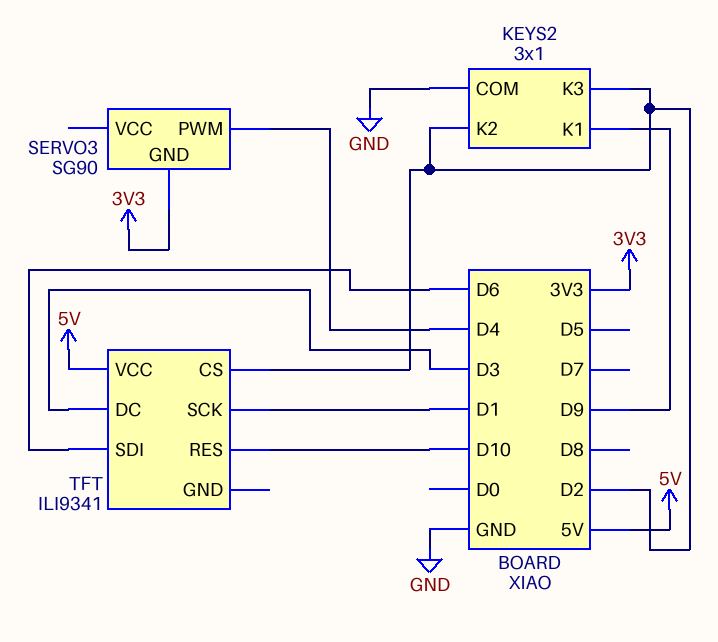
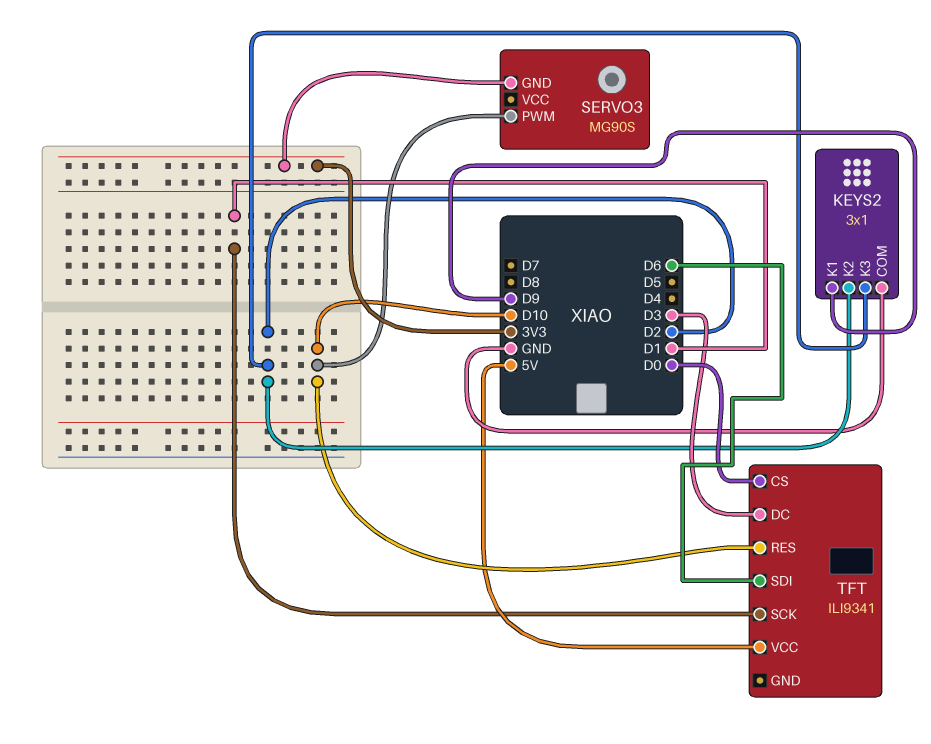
SERVO3: SG90 -> MG90S
SERVO3 pin PWM: D4 -> D10
TFT pin CS: D2 -> D0

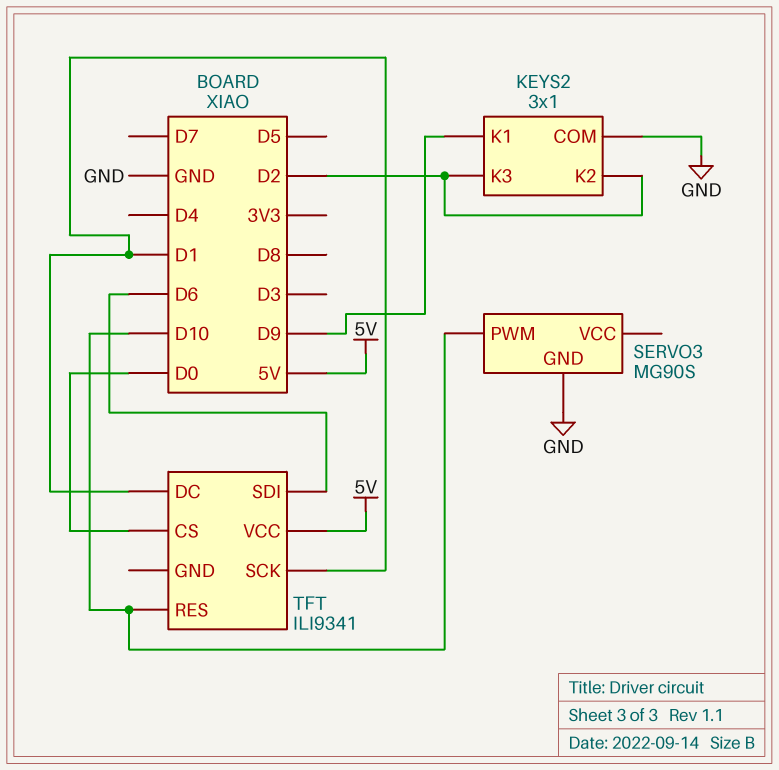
SERVO3 pin GND: 3V3 -> GND
TFT pin DC: D3 -> D1

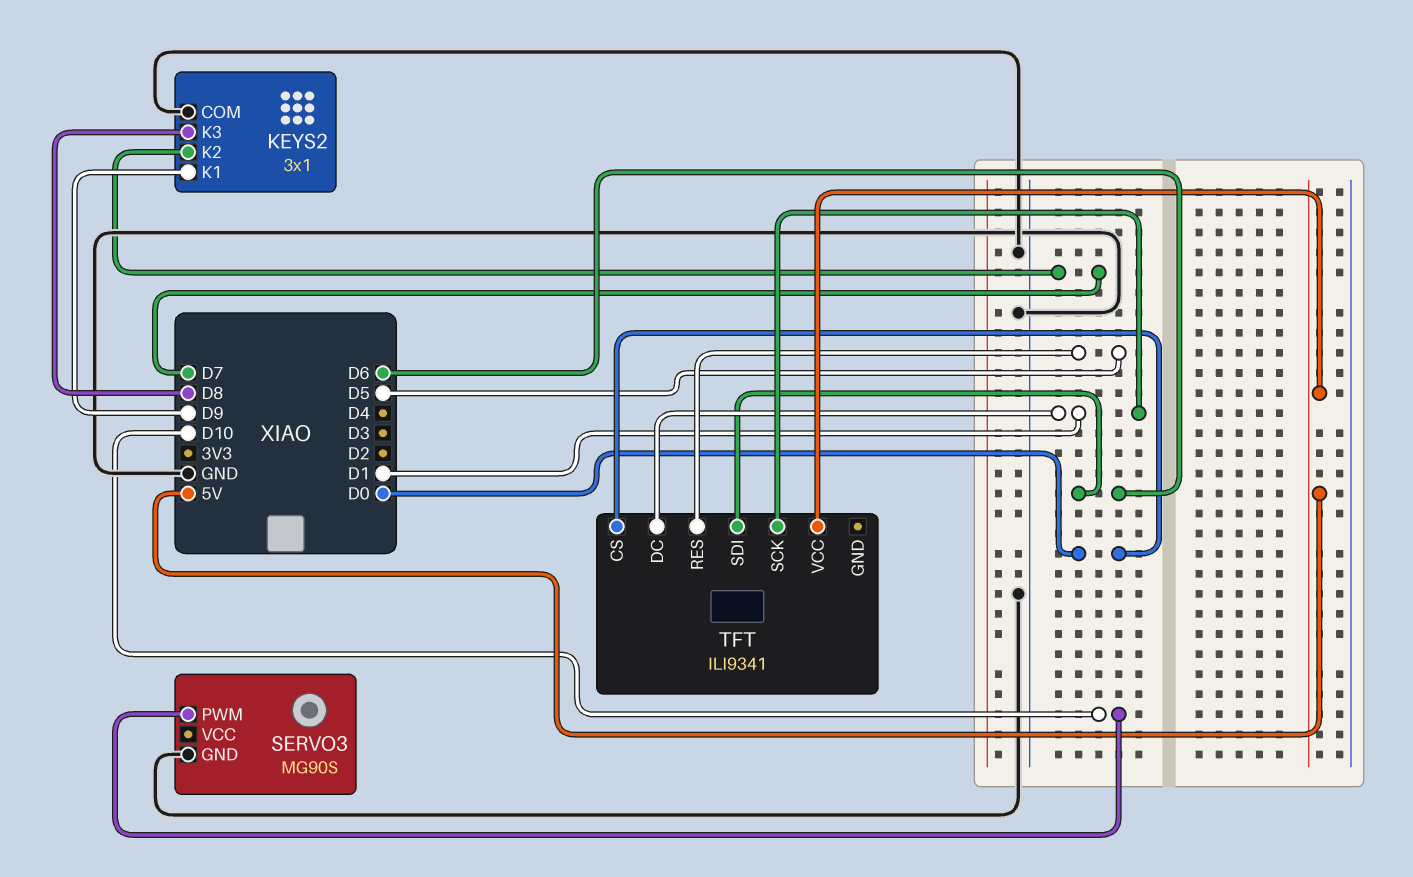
KEYS2 pin K2: D2 -> D7
KEYS2 pin K3: D2 -> D8
TFT pin RES: D10 -> D5

